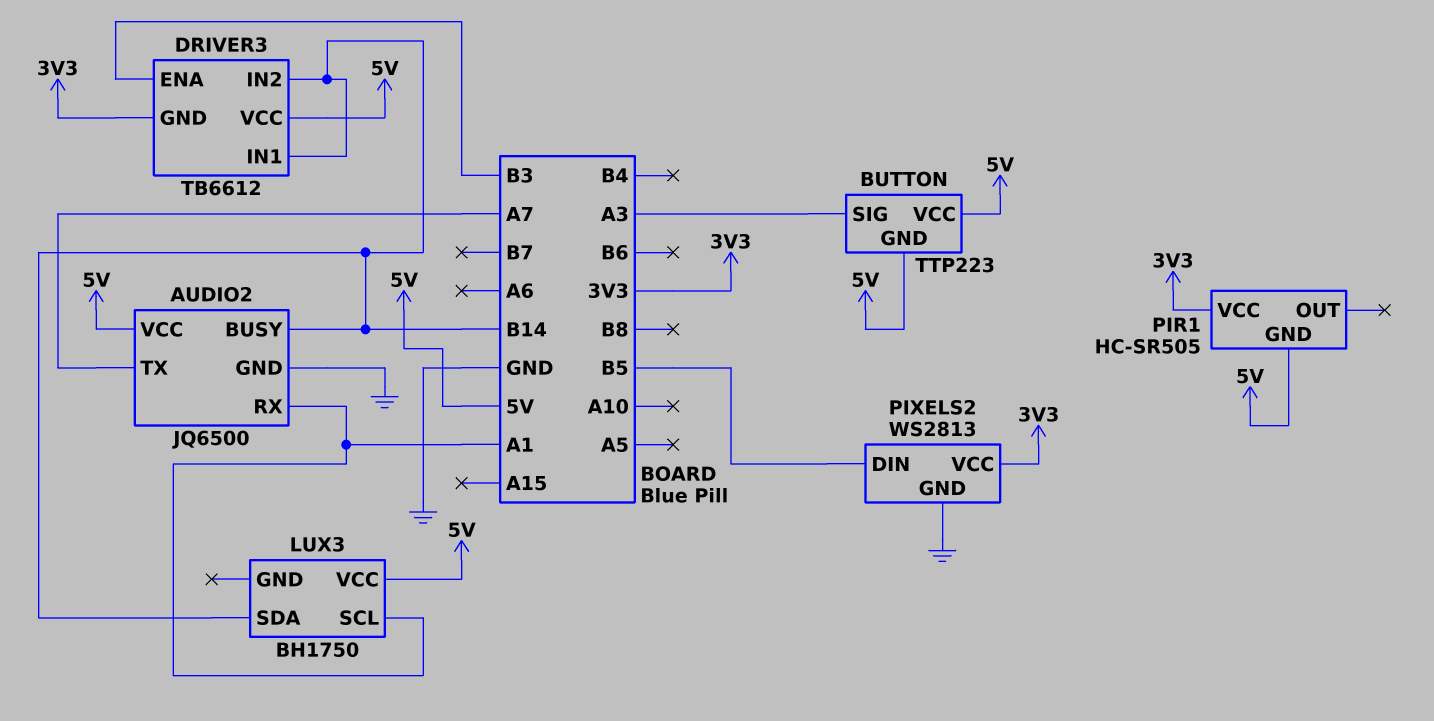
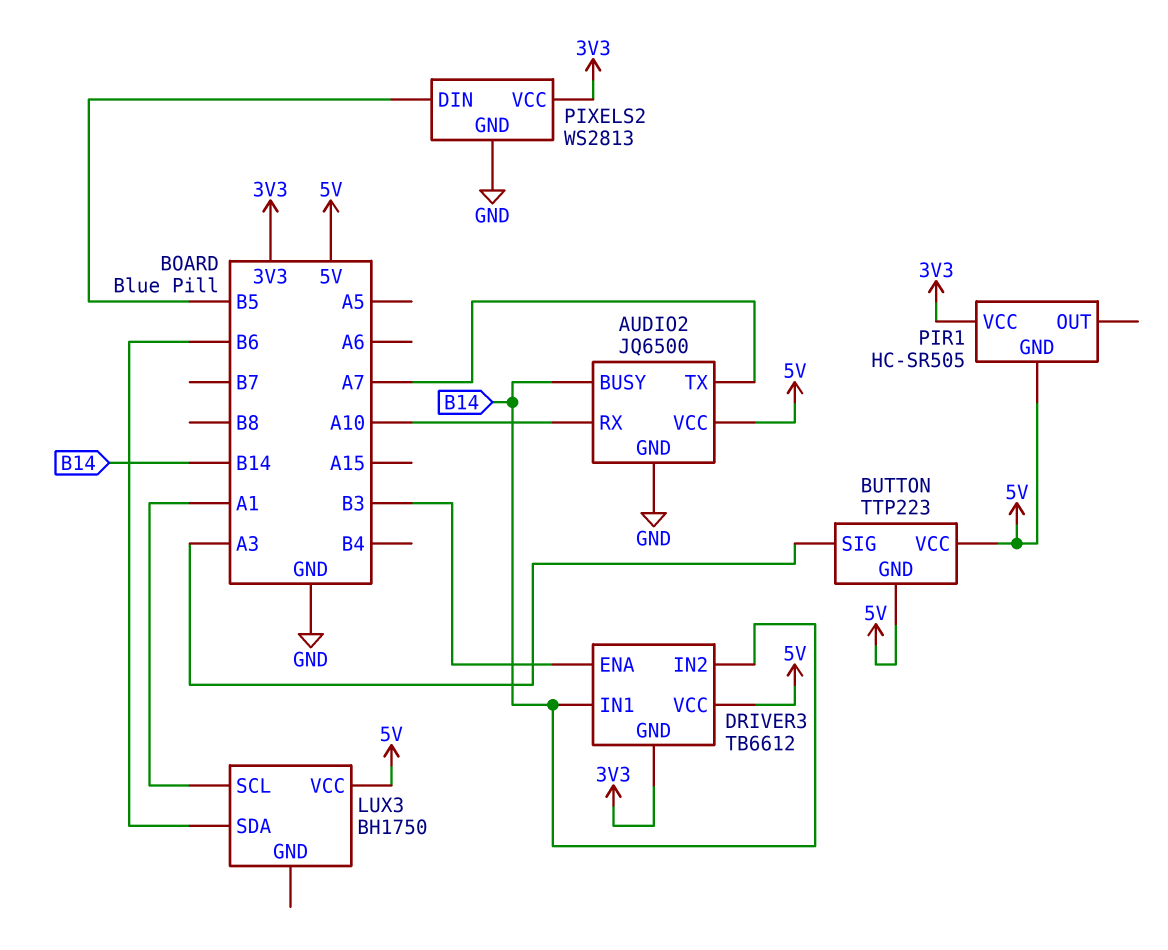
AUDIO2 pin RX: A1 -> A10
LUX3 pin SDA: B14 -> B6

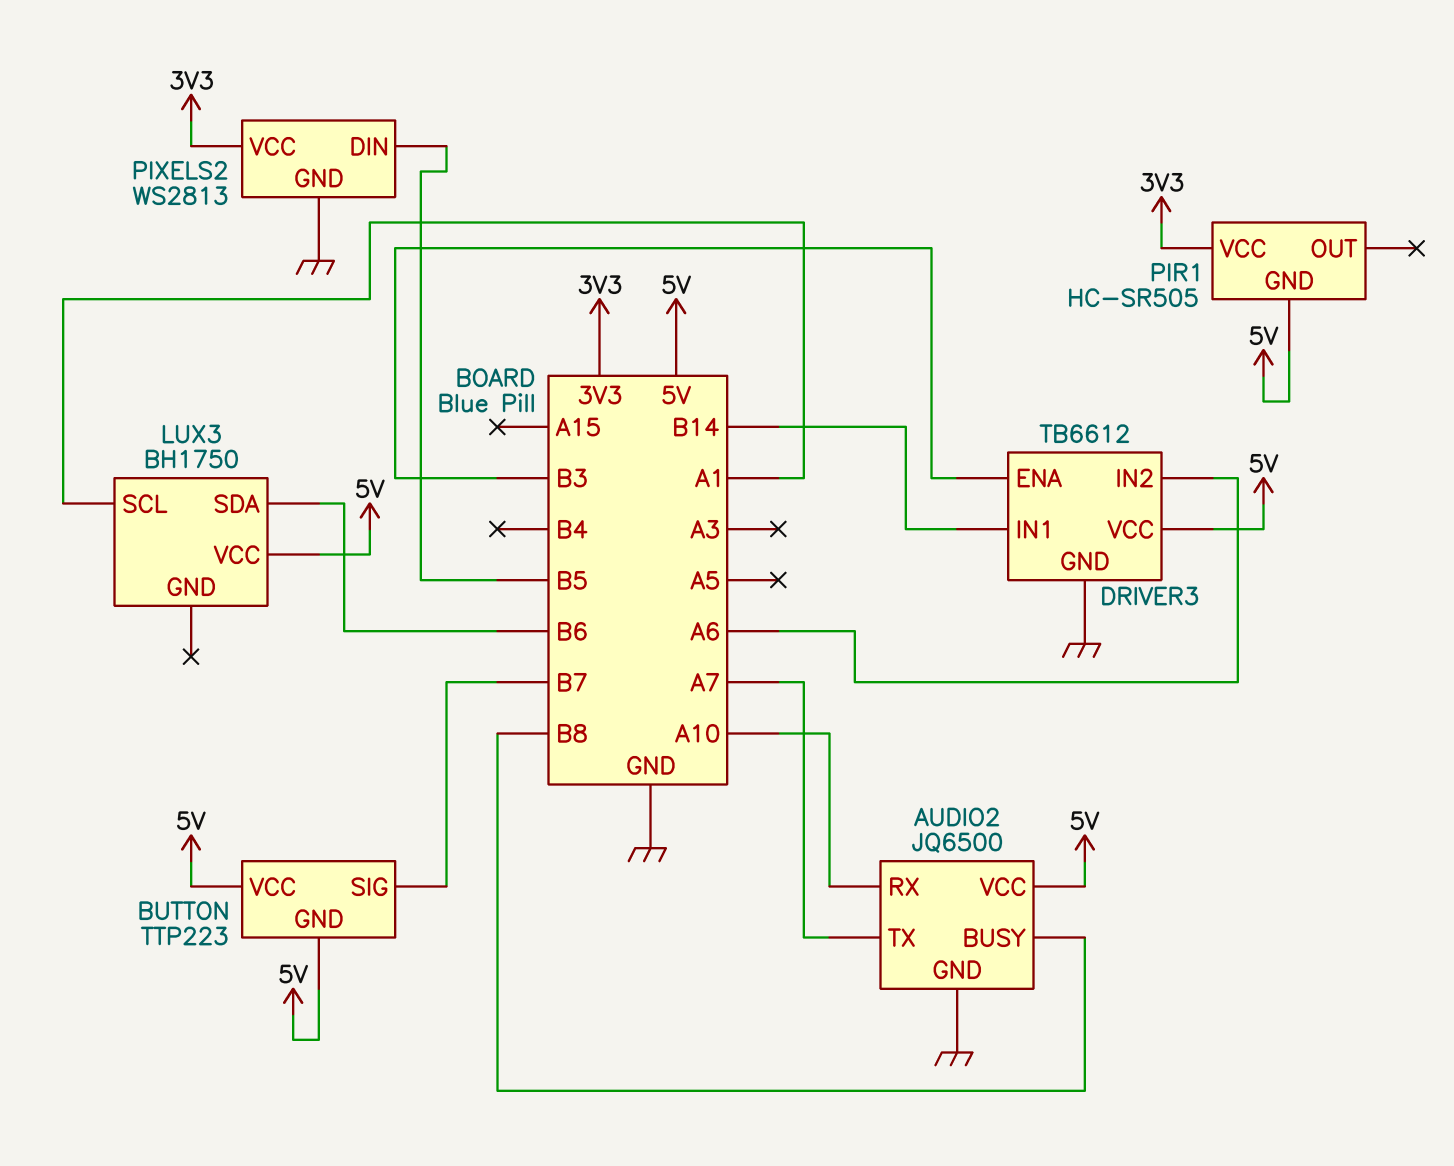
AUDIO2 pin BUSY: B14 -> B8
BUTTON pin SIG: A3 -> B7
DRIVER3 pin GND: 3V3 -> GND
DRIVER3 pin IN2: B14 -> A6

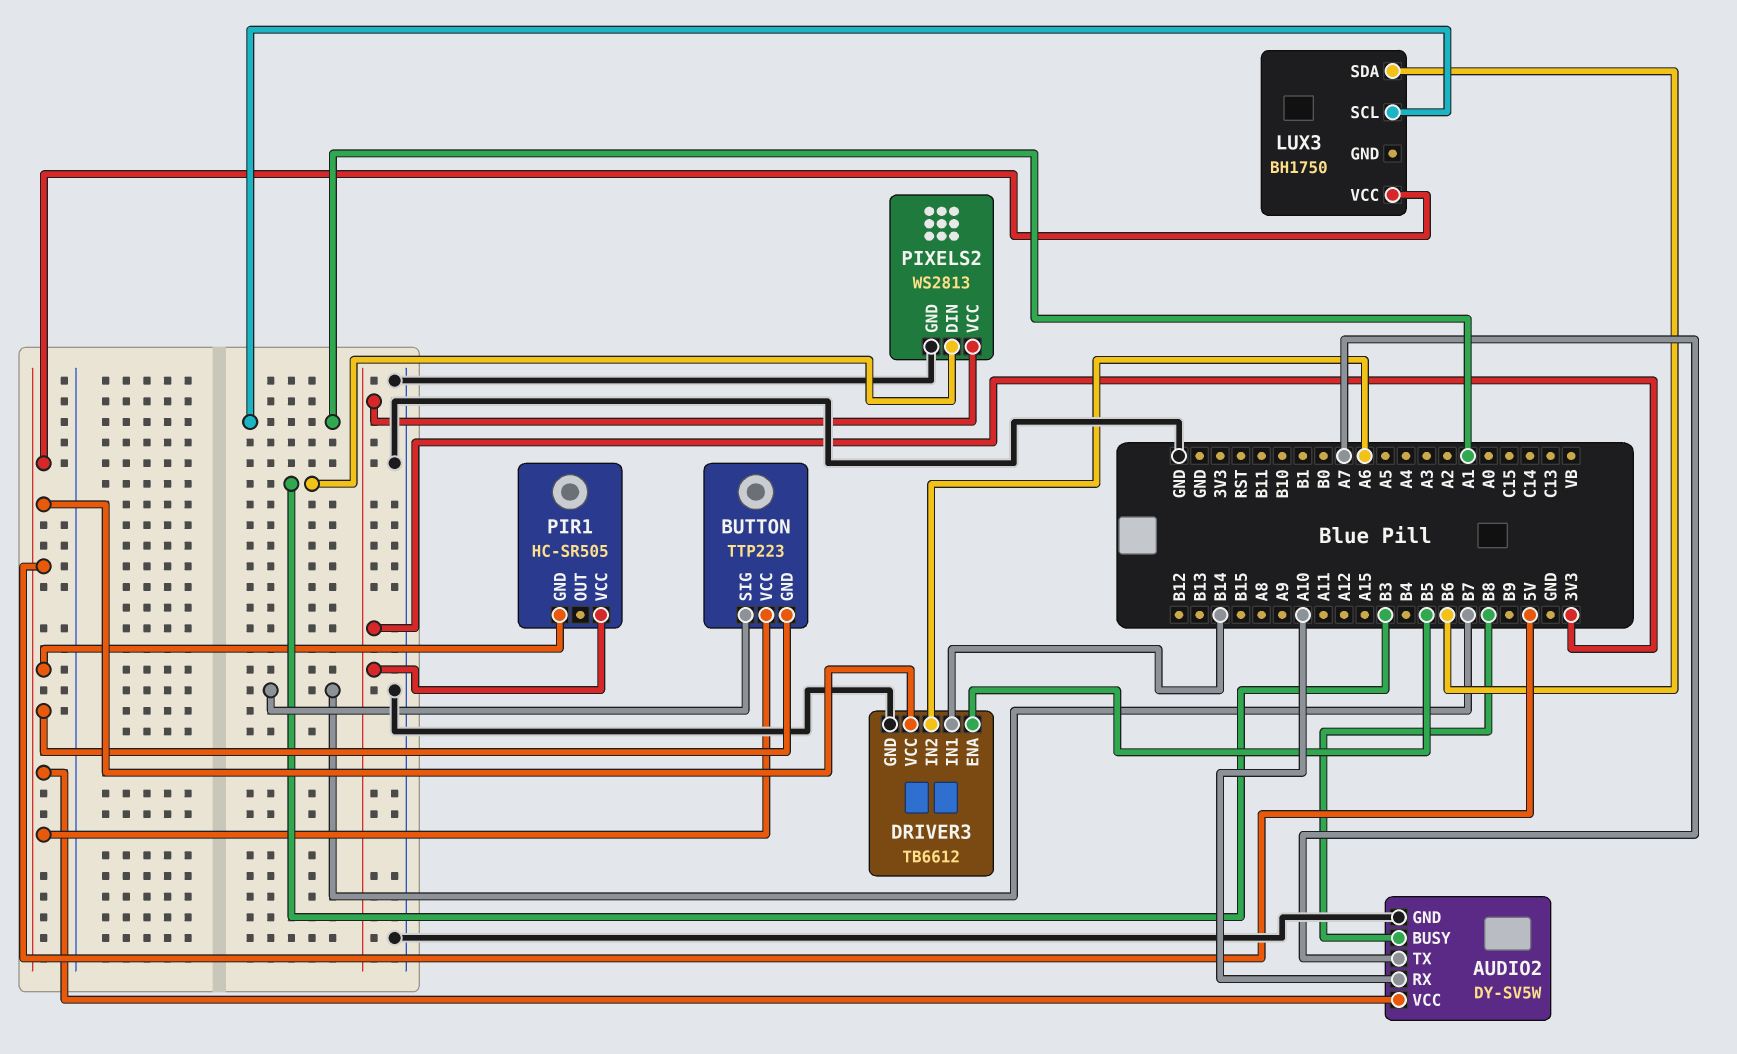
AUDIO2: JQ6500 -> DY-SV5W
DRIVER3 pin ENA: B3 -> B5
PIXELS2 pin DIN: B5 -> B3

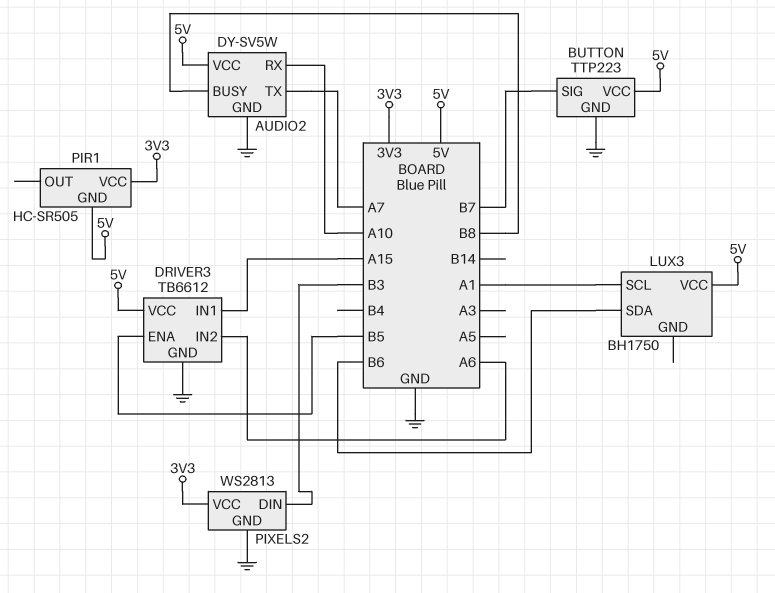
BUTTON pin GND: 5V -> GND
DRIVER3 pin IN1: B14 -> A15

